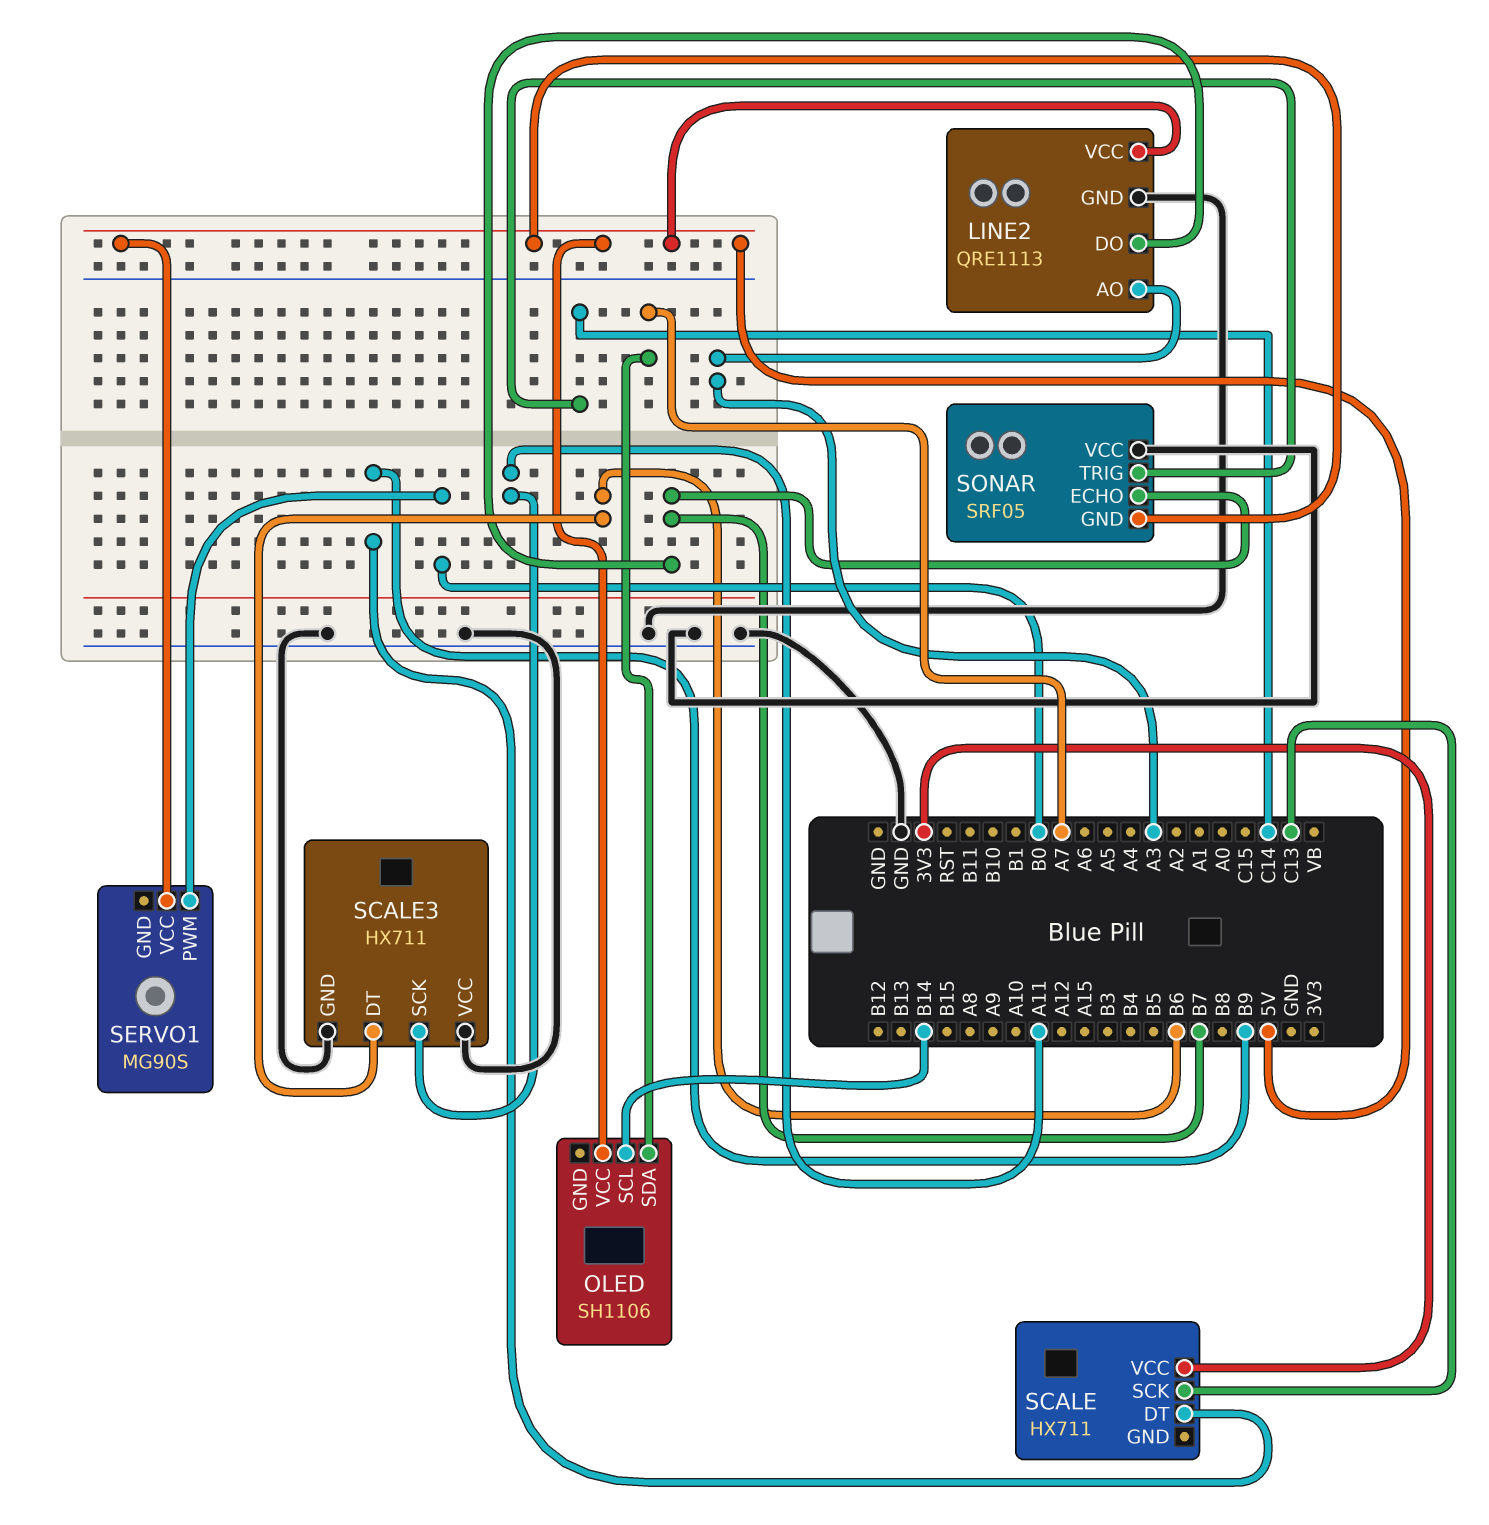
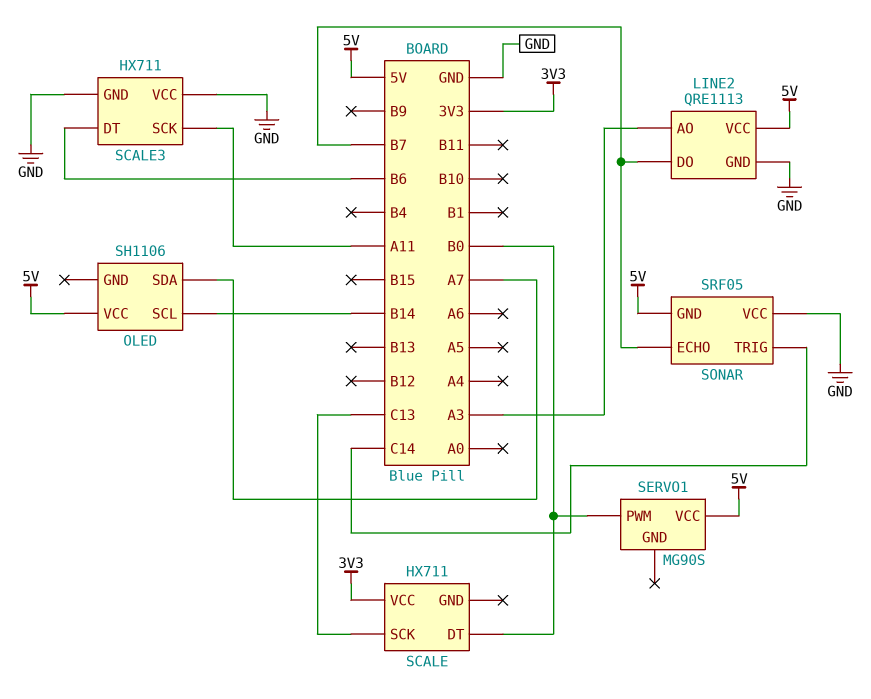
SCALE pin DT: B9 -> B0

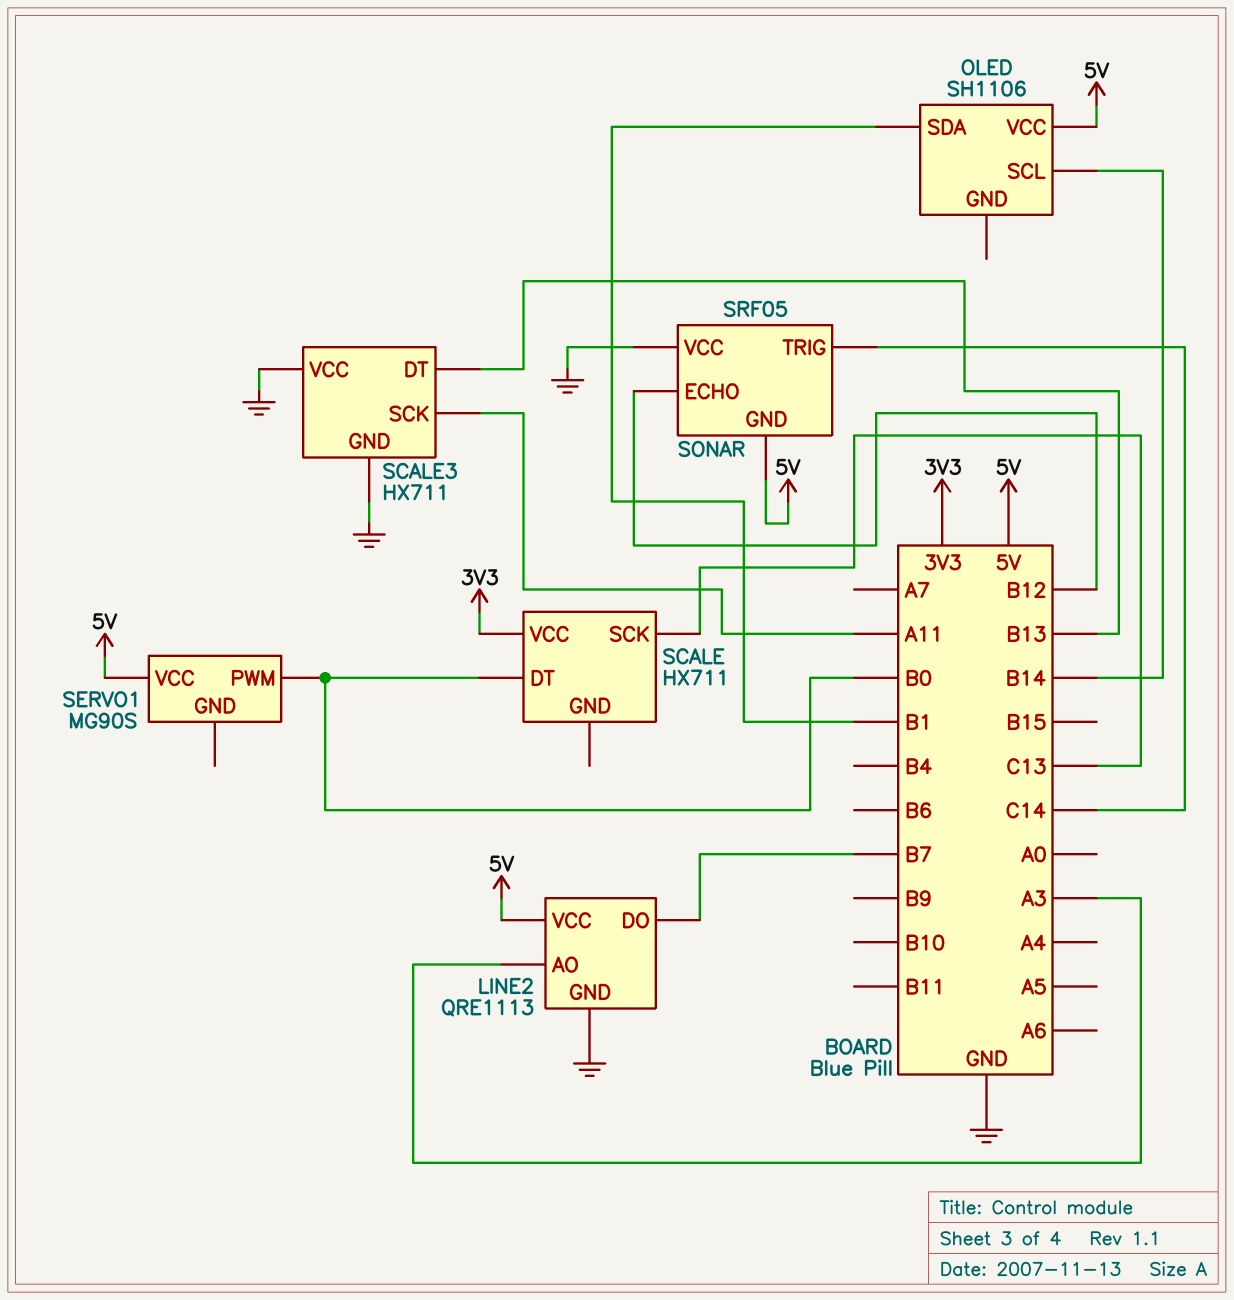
OLED pin SDA: A7 -> B1
SCALE3 pin DT: B6 -> B13
SONAR pin ECHO: B7 -> B12

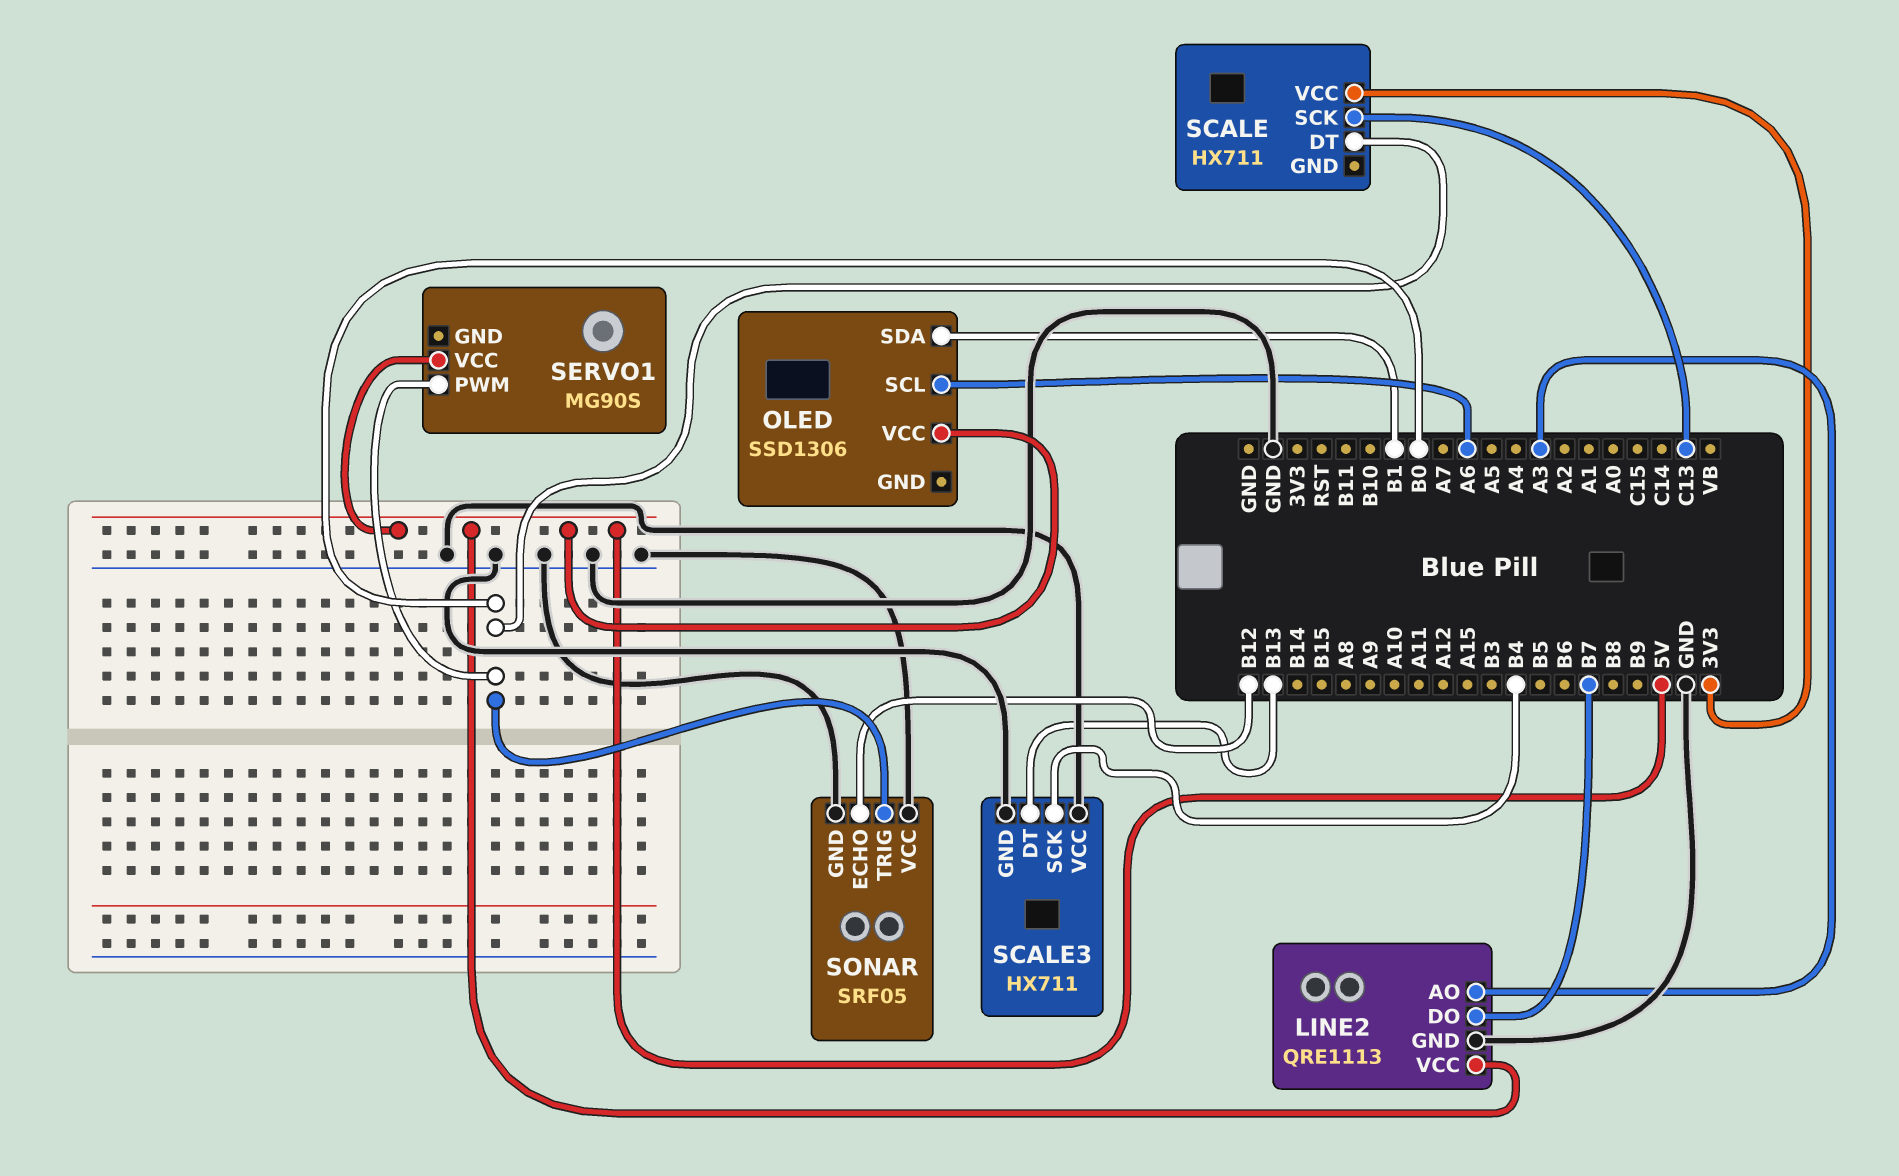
OLED: SH1106 -> SSD1306
OLED pin SCL: B14 -> A6
SCALE3 pin SCK: A11 -> B4
SONAR pin GND: 5V -> GND
SONAR pin TRIG: C14 -> B0

